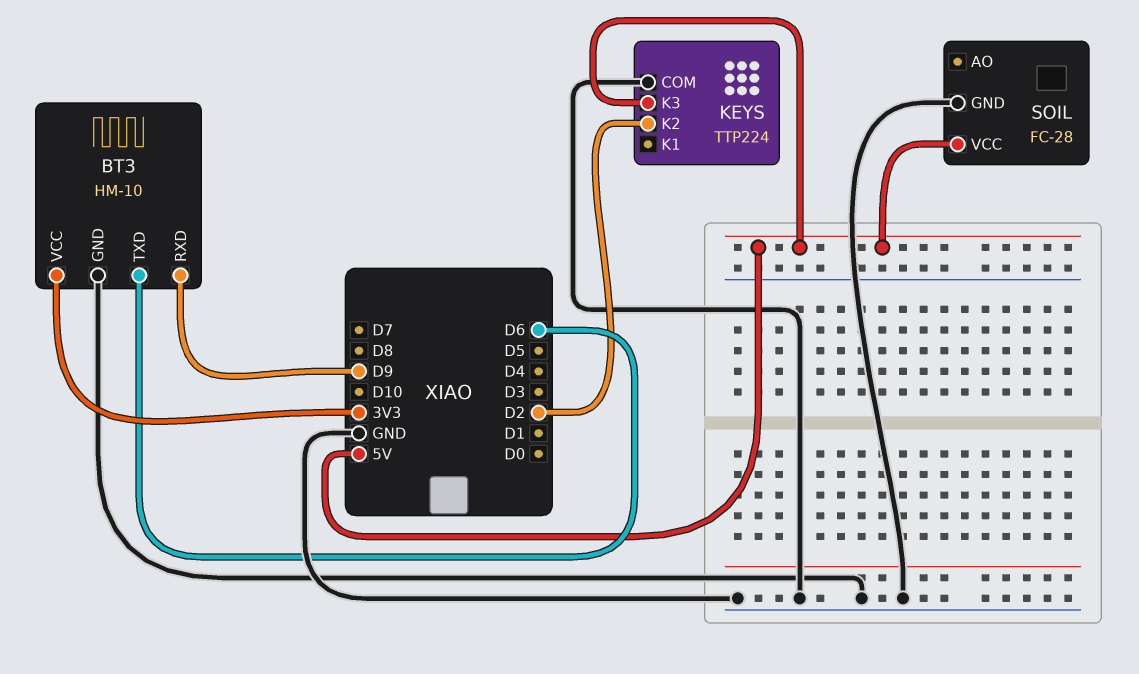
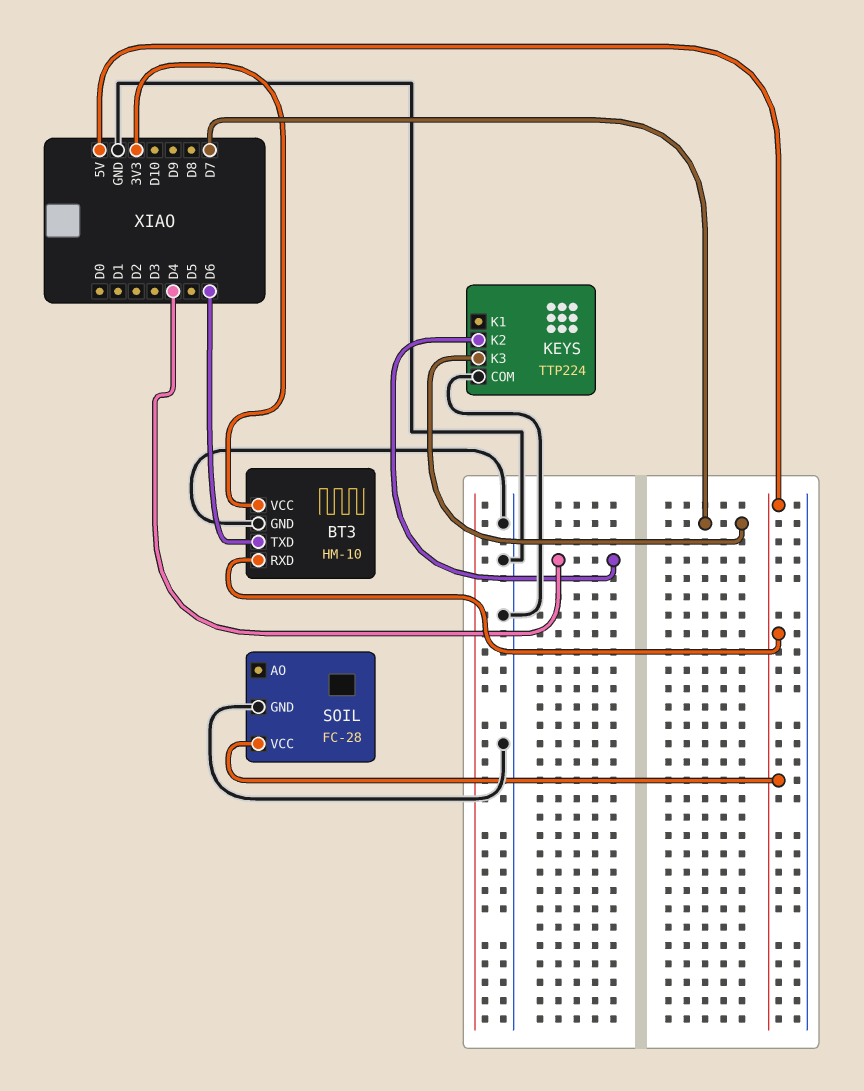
BT3 pin RXD: D9 -> 5V
KEYS pin K2: D2 -> D4
KEYS pin K3: 5V -> D7

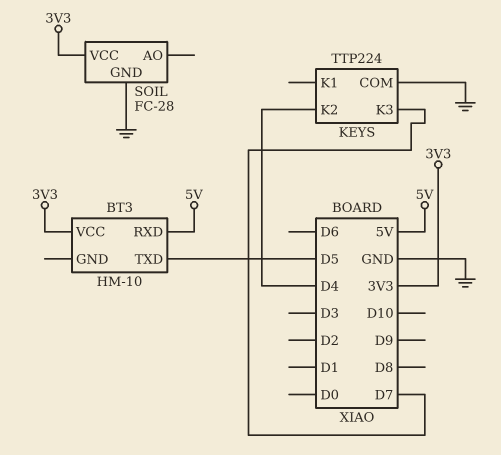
BT3 pin GND: GND -> none
BT3 pin TXD: D6 -> D5
SOIL pin VCC: 5V -> 3V3

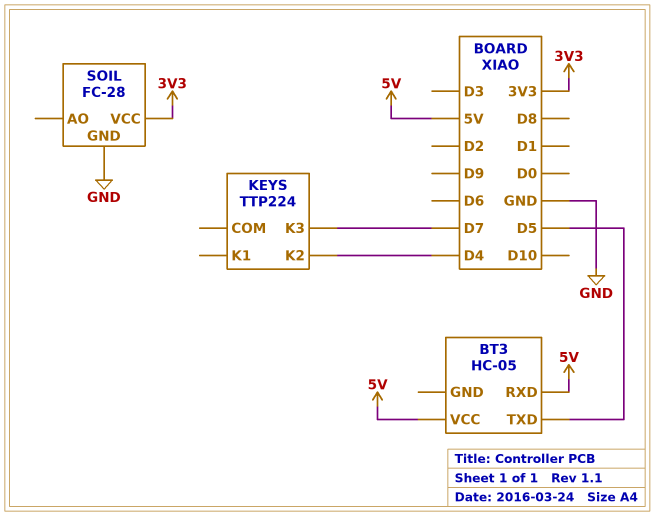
BT3: HM-10 -> HC-05
BT3 pin VCC: 3V3 -> 5V
KEYS pin COM: GND -> none

